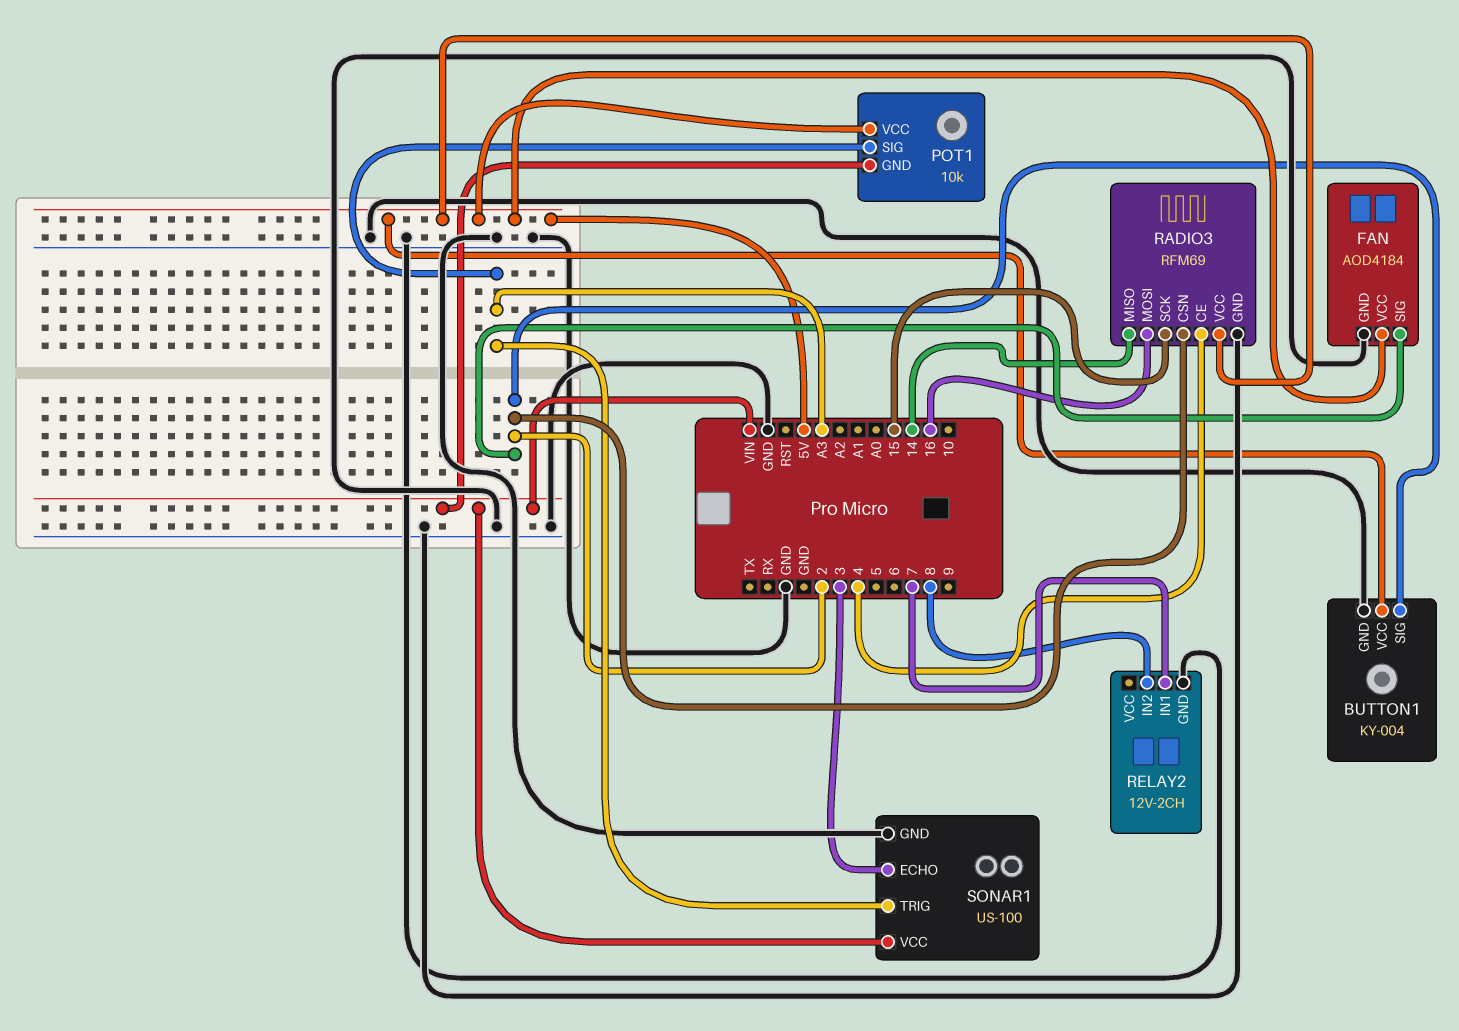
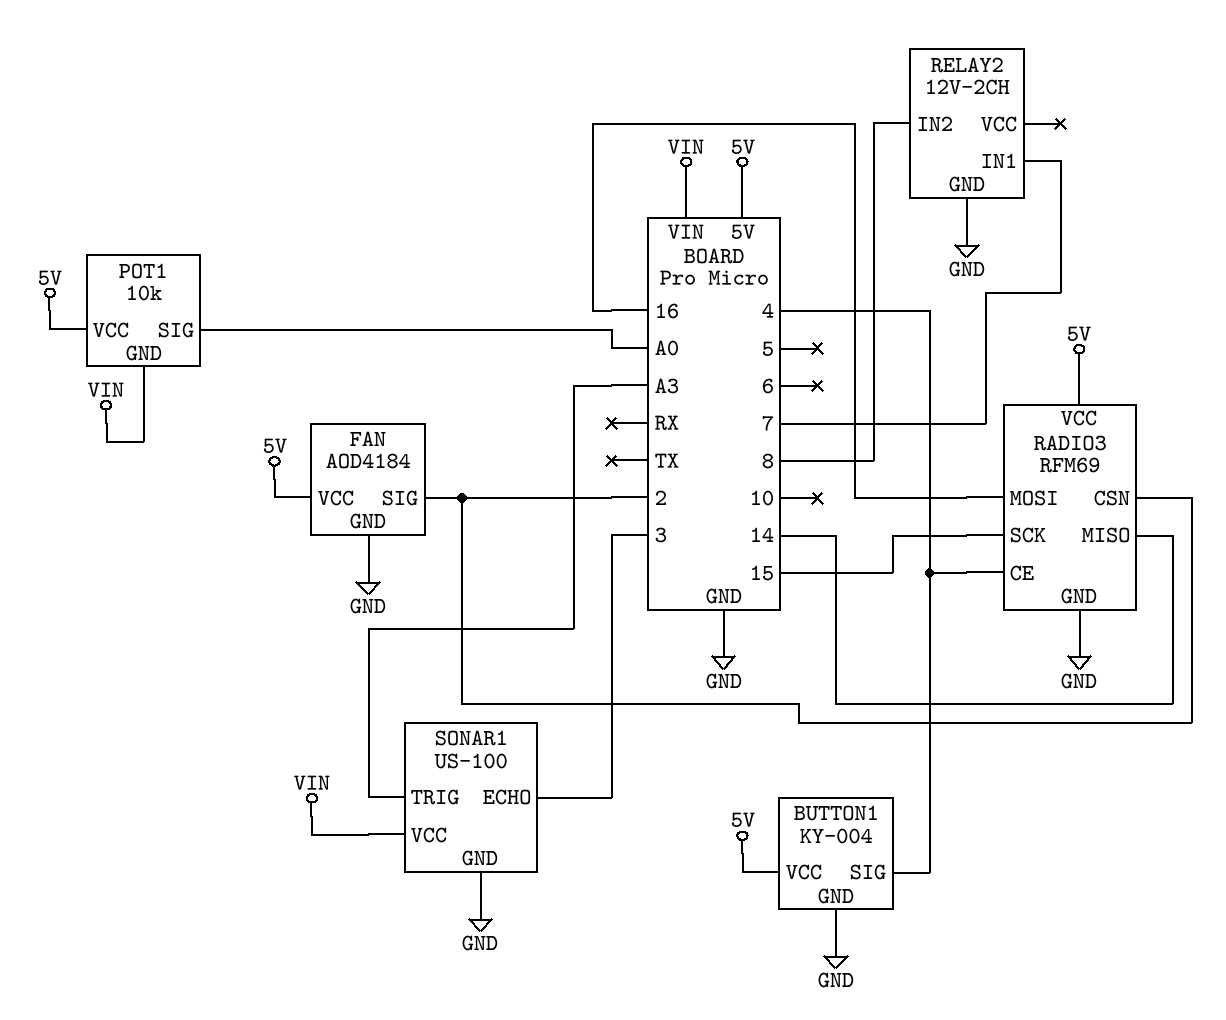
BUTTON1 pin SIG: 2 -> 4
POT1 pin SIG: A3 -> A0

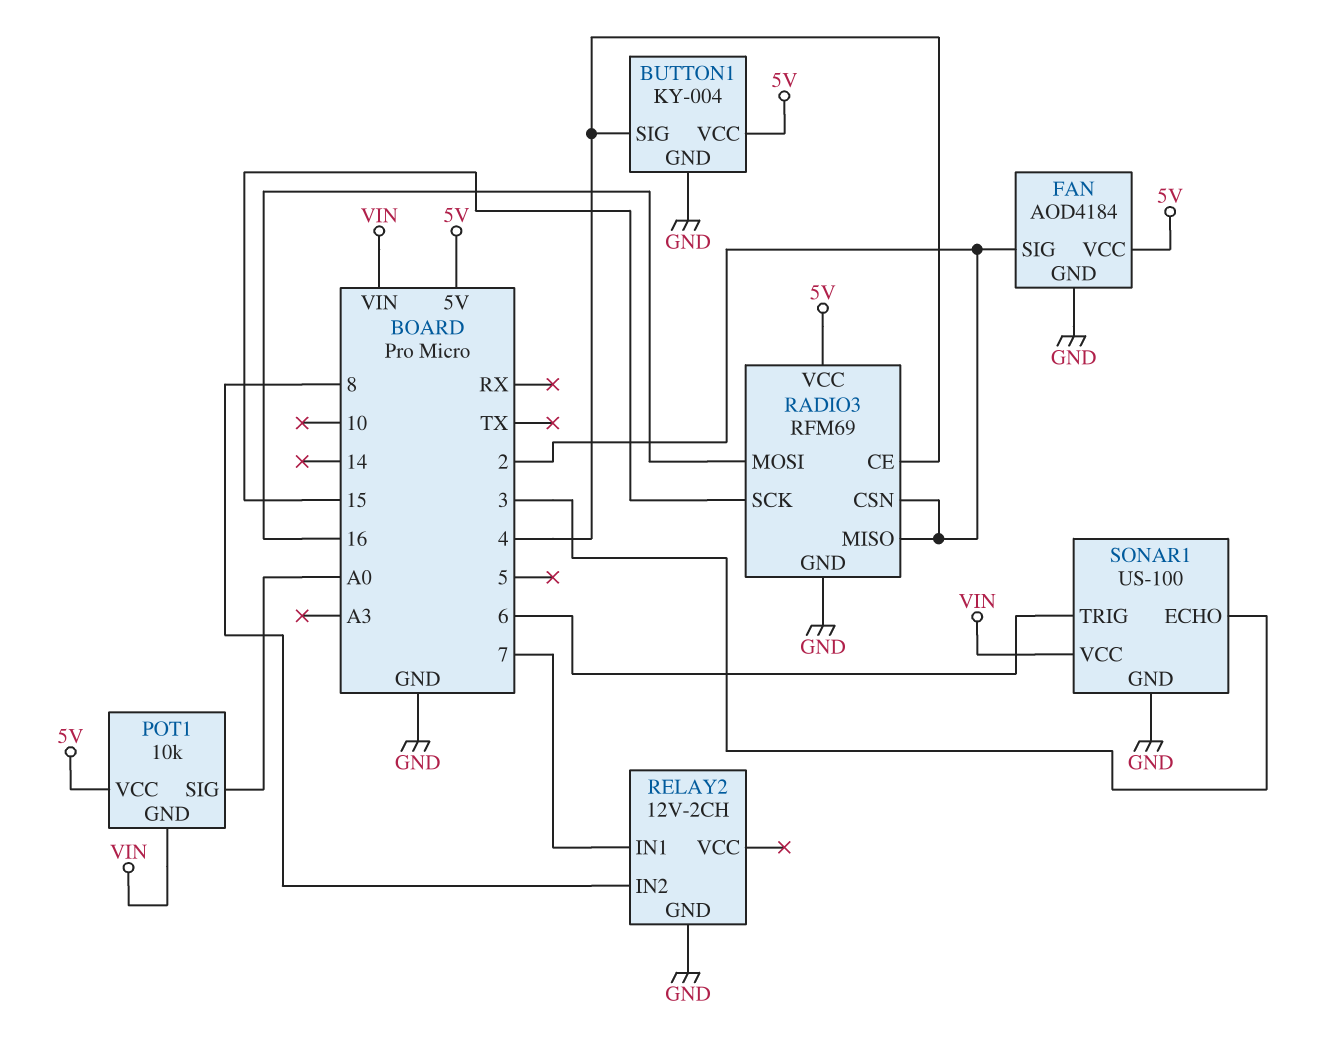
RADIO3 pin MISO: 14 -> 2
SONAR1 pin TRIG: A3 -> 6

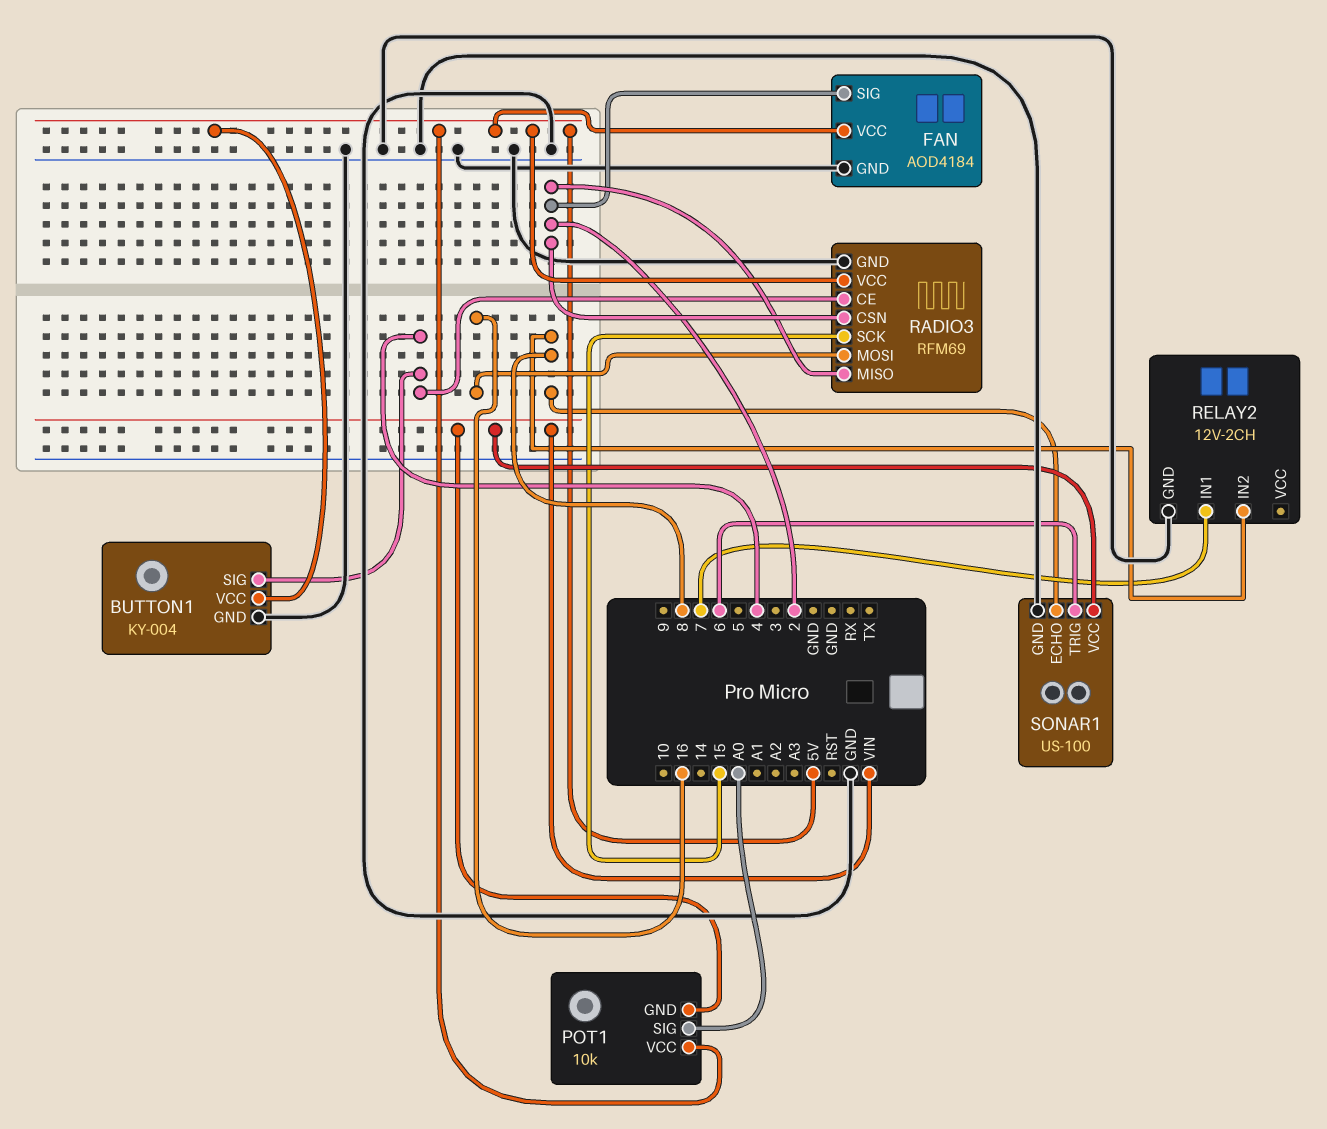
SONAR1 pin ECHO: 3 -> 8

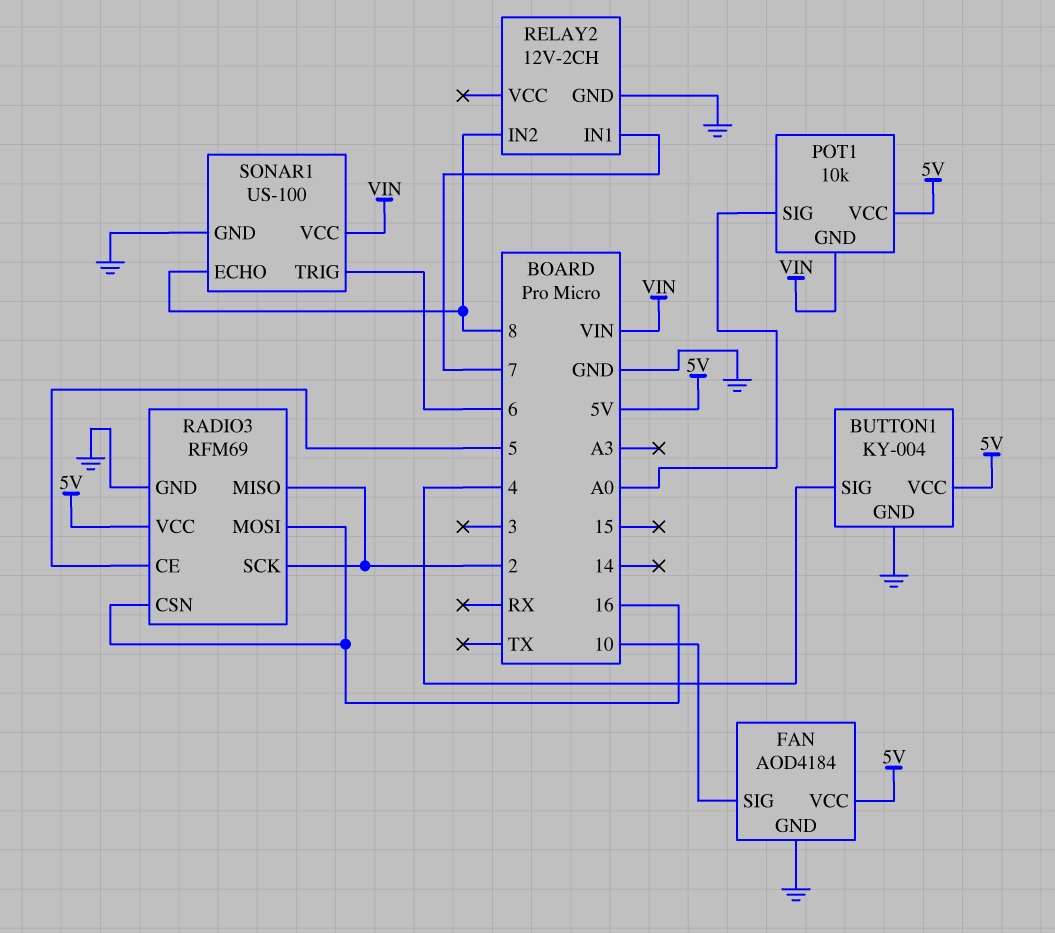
FAN pin SIG: 2 -> 10
RADIO3 pin CE: 4 -> 5
RADIO3 pin CSN: 2 -> 16
RADIO3 pin SCK: 15 -> 2

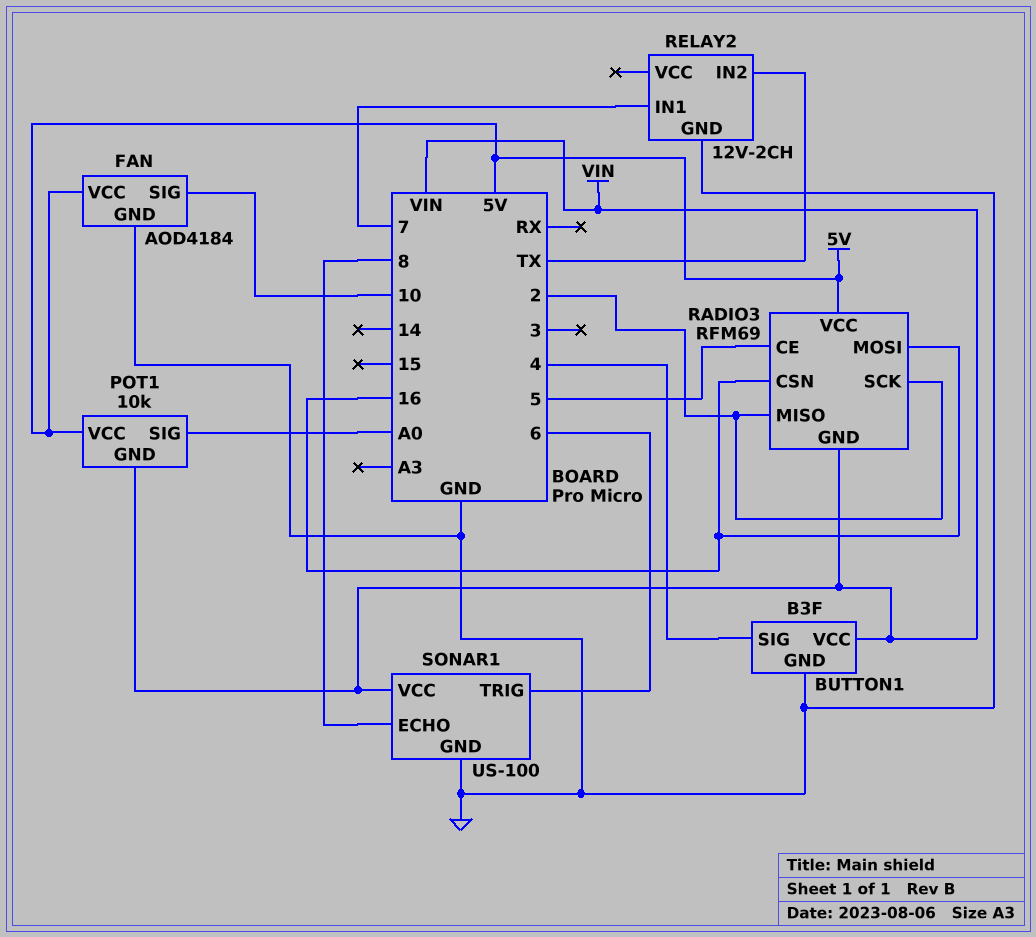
BUTTON1: KY-004 -> B3F
BUTTON1 pin VCC: 5V -> VIN
RADIO3 pin GND: GND -> VIN
RELAY2 pin IN2: 8 -> TX

